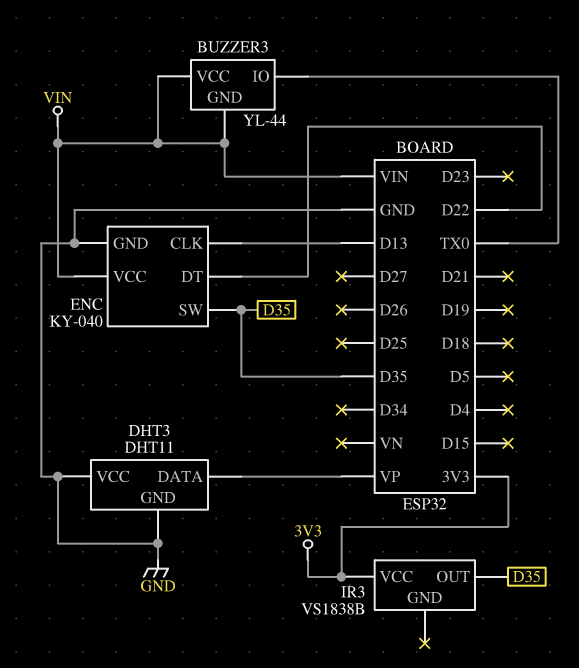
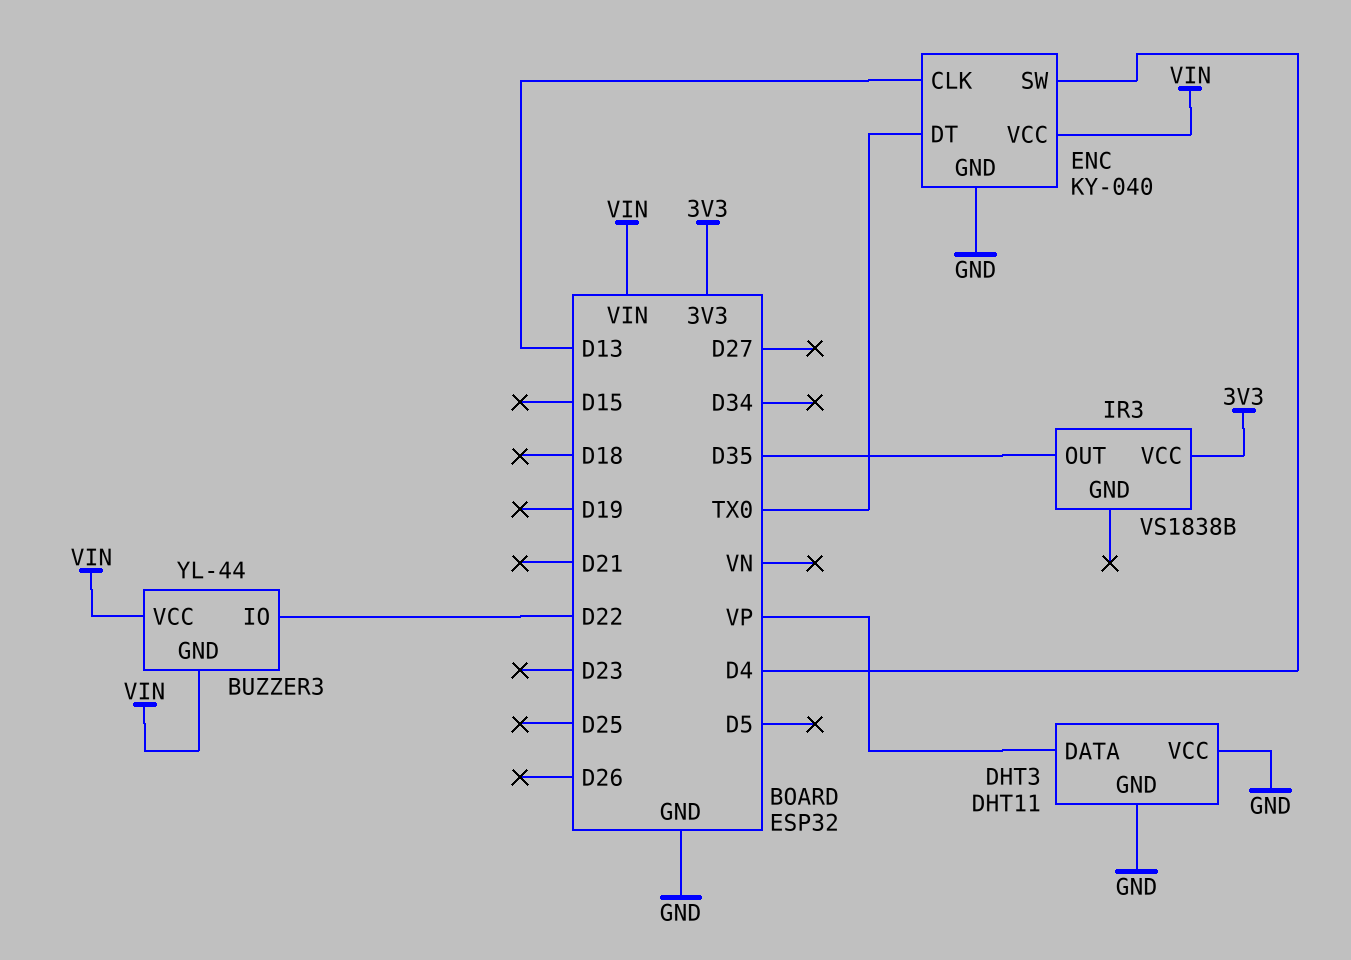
BUZZER3 pin IO: TX0 -> D22
ENC pin DT: D22 -> TX0
ENC pin SW: D35 -> D4

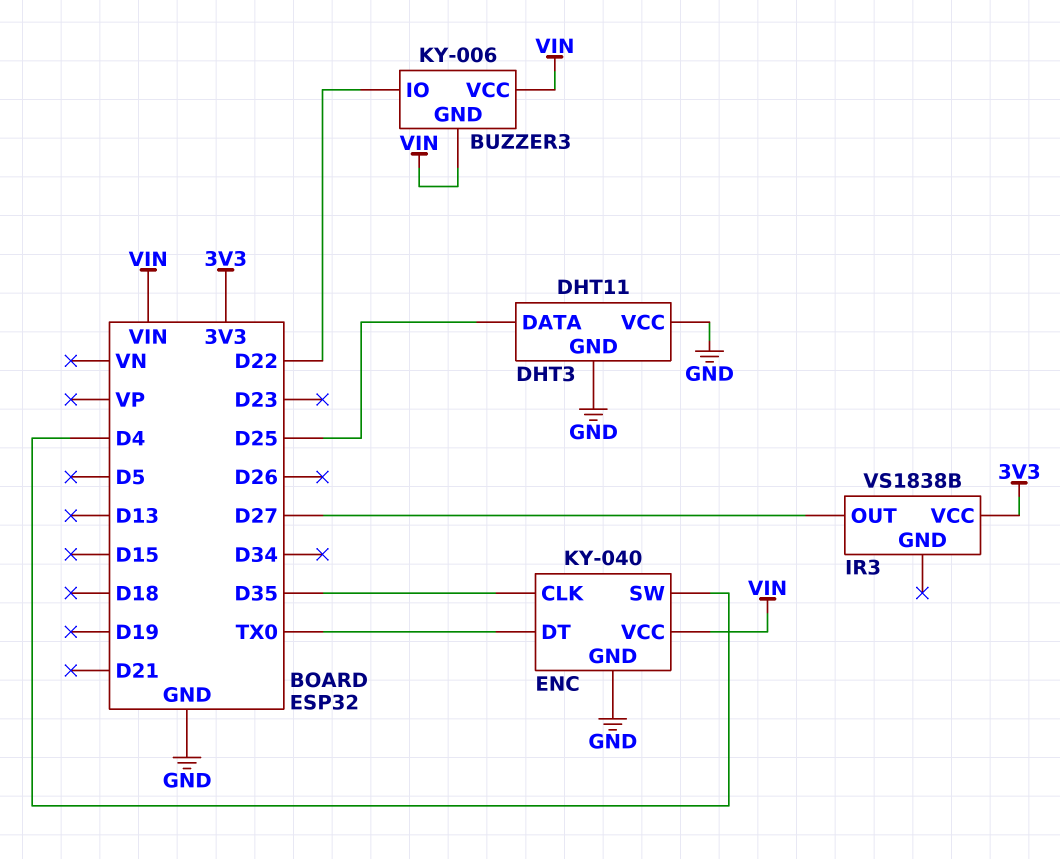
BUZZER3: YL-44 -> KY-006
DHT3 pin DATA: VP -> D25
ENC pin CLK: D13 -> D35
IR3 pin OUT: D35 -> D27

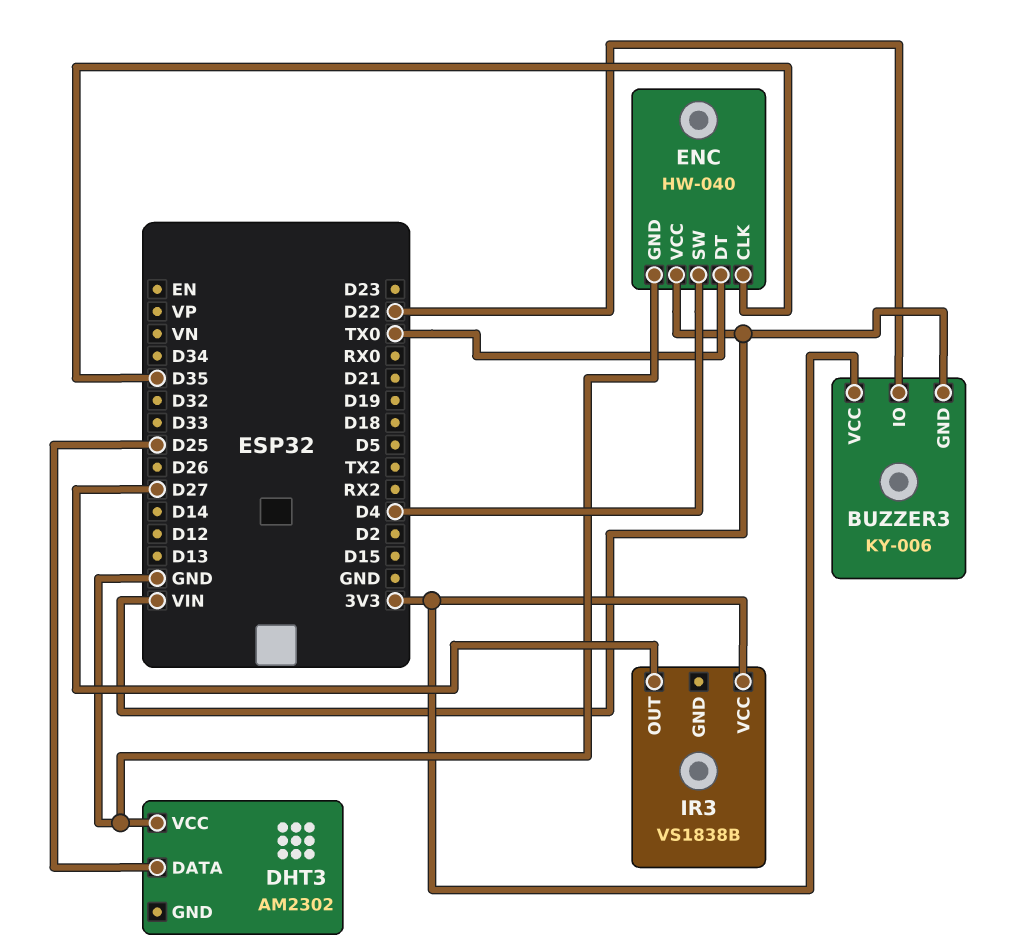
BUZZER3 pin VCC: VIN -> 3V3
DHT3: DHT11 -> AM2302
DHT3 pin GND: GND -> none
ENC: KY-040 -> HW-040

